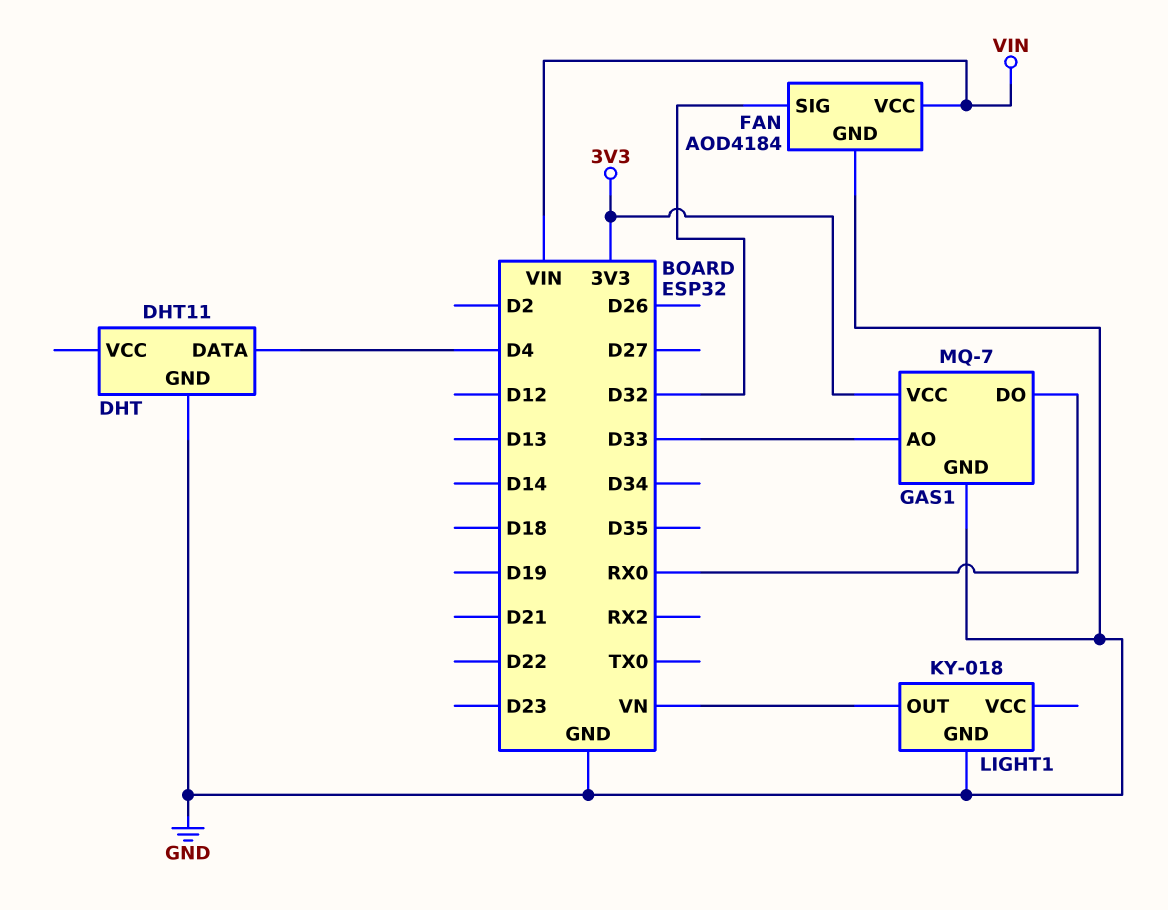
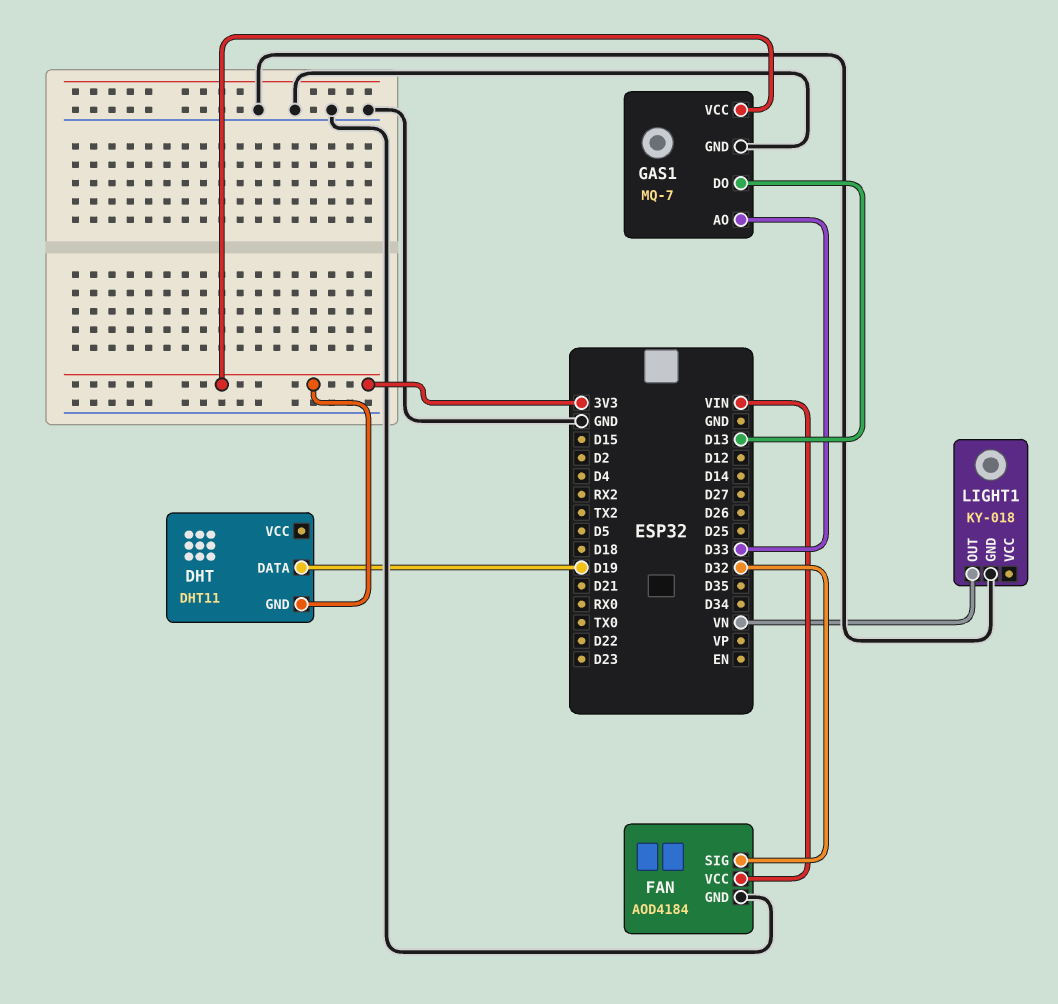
DHT pin DATA: D4 -> D19
DHT pin GND: GND -> 3V3
GAS1 pin DO: RX0 -> D13

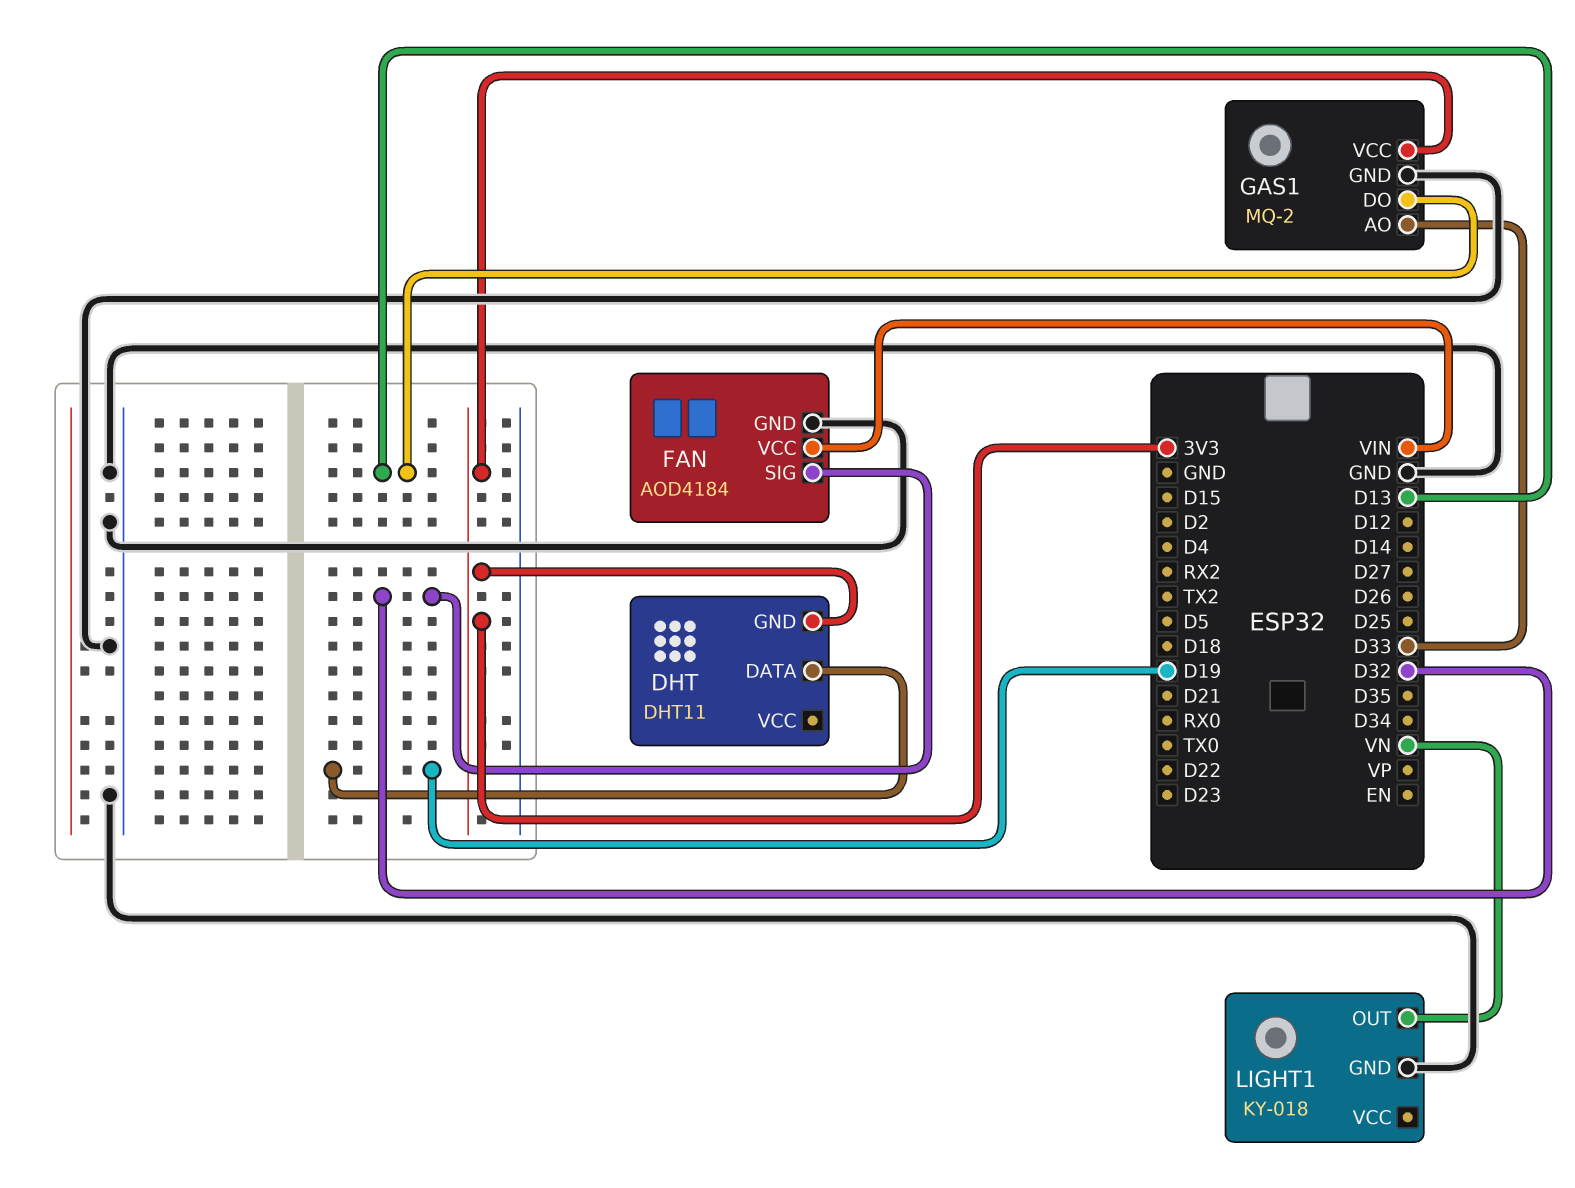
GAS1: MQ-7 -> MQ-2

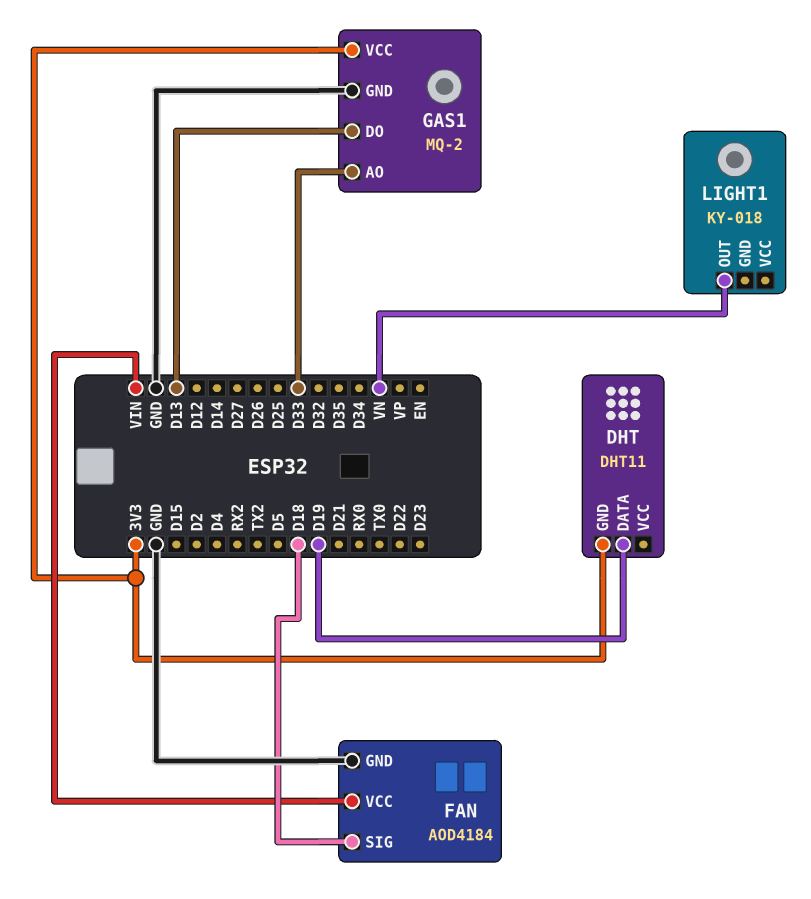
FAN pin SIG: D32 -> D18
LIGHT1 pin GND: GND -> none

